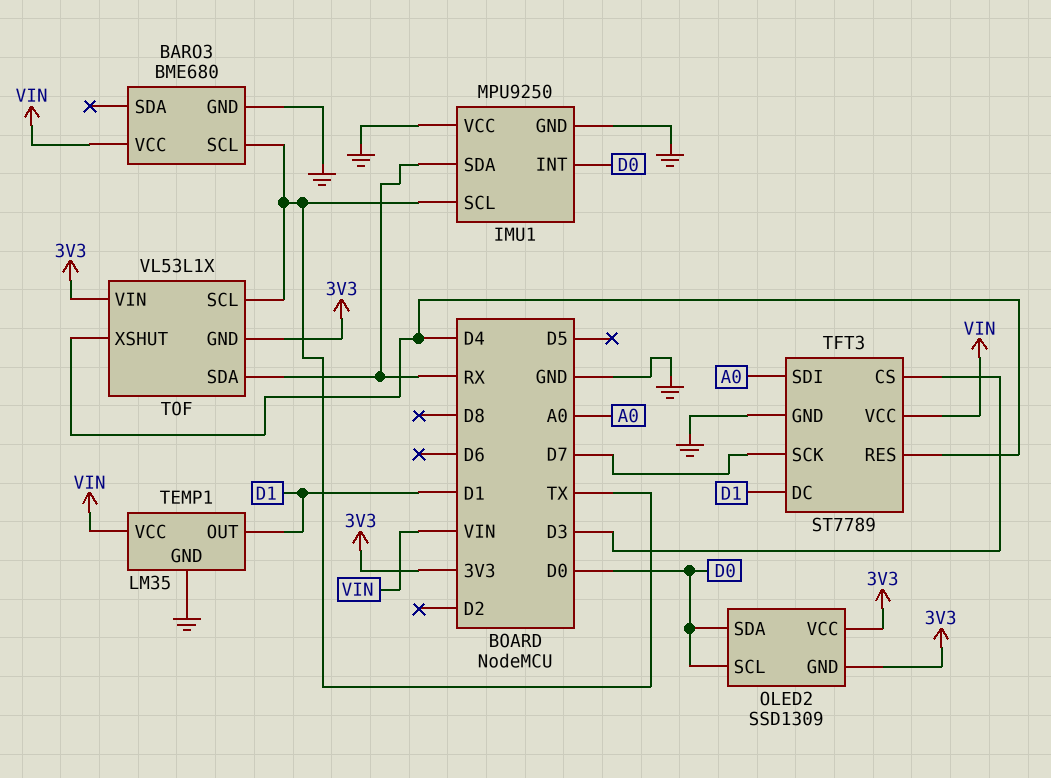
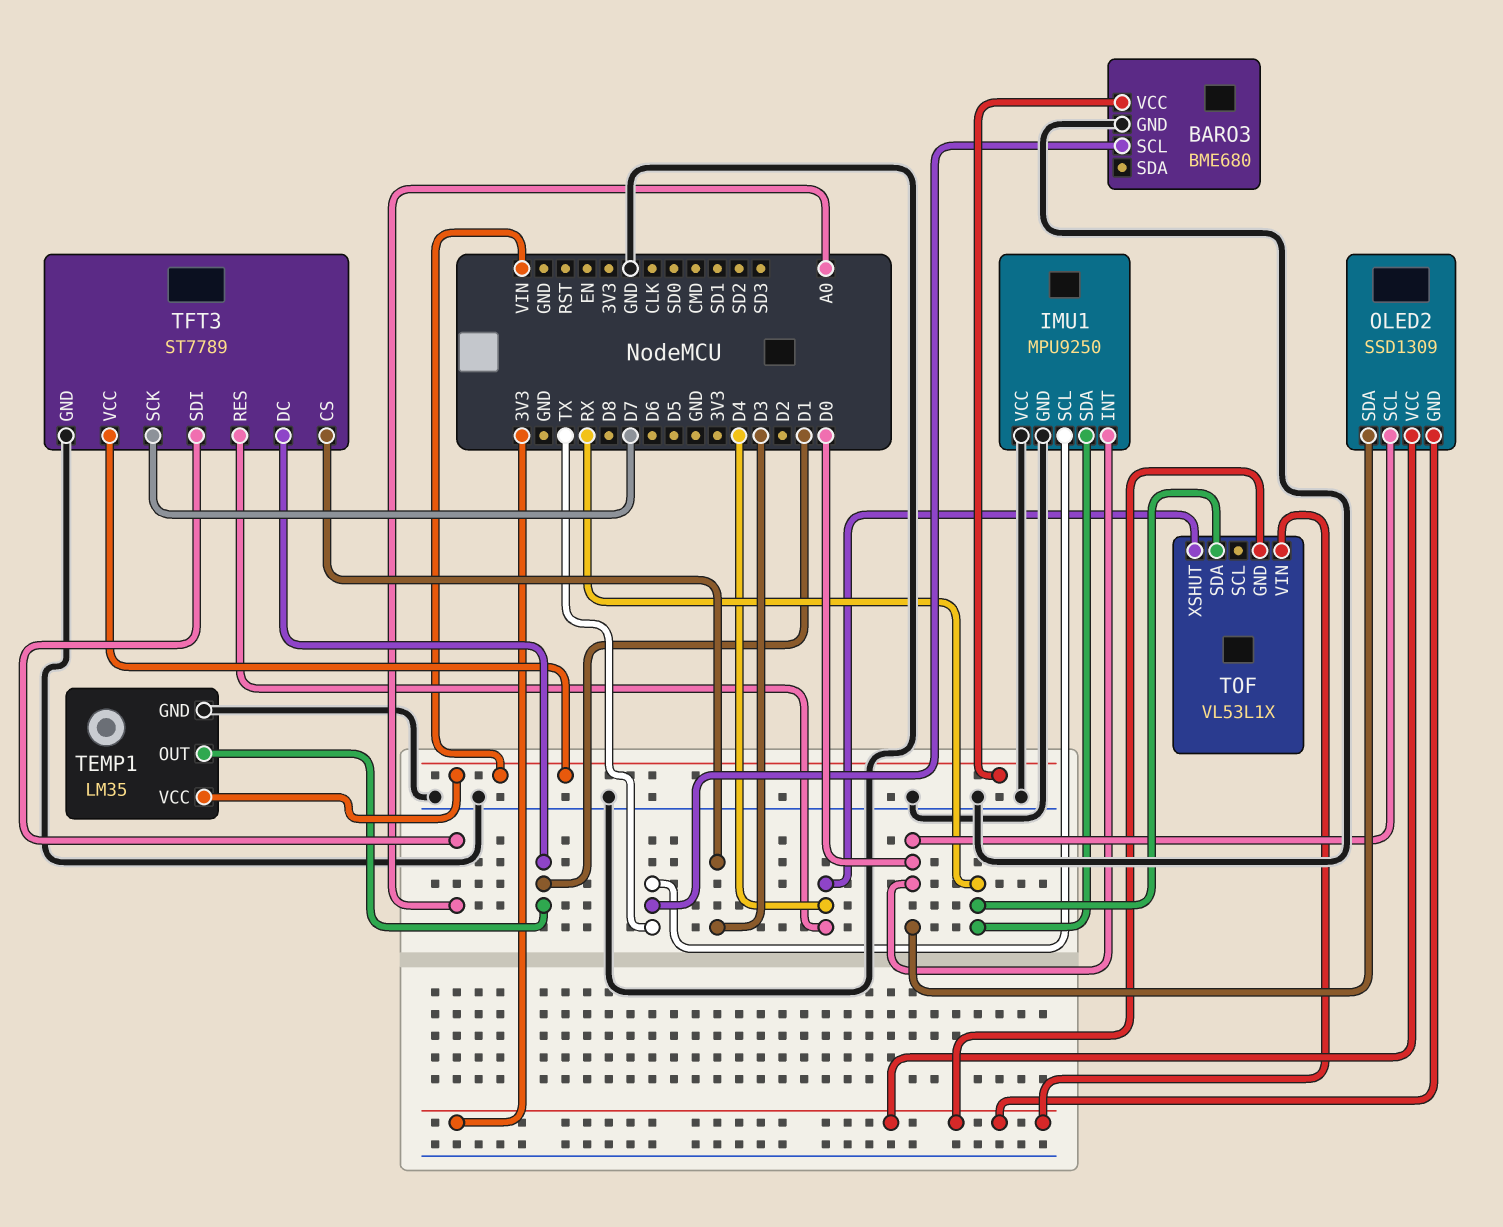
TOF pin SCL: TX -> none

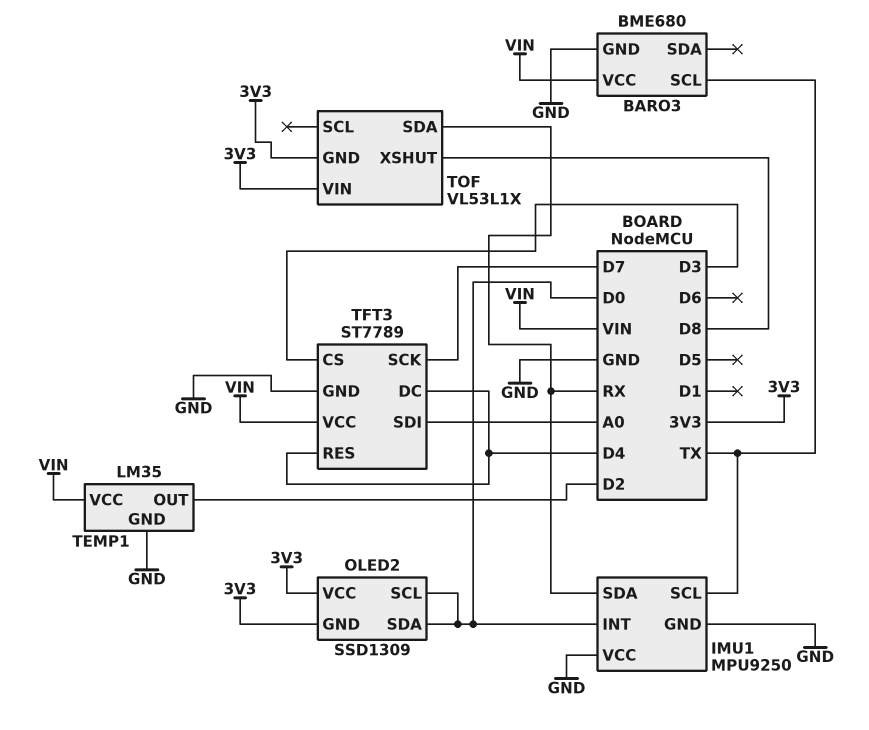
TEMP1 pin OUT: D1 -> D2
TFT3 pin DC: D1 -> D4
TOF pin XSHUT: D4 -> D8

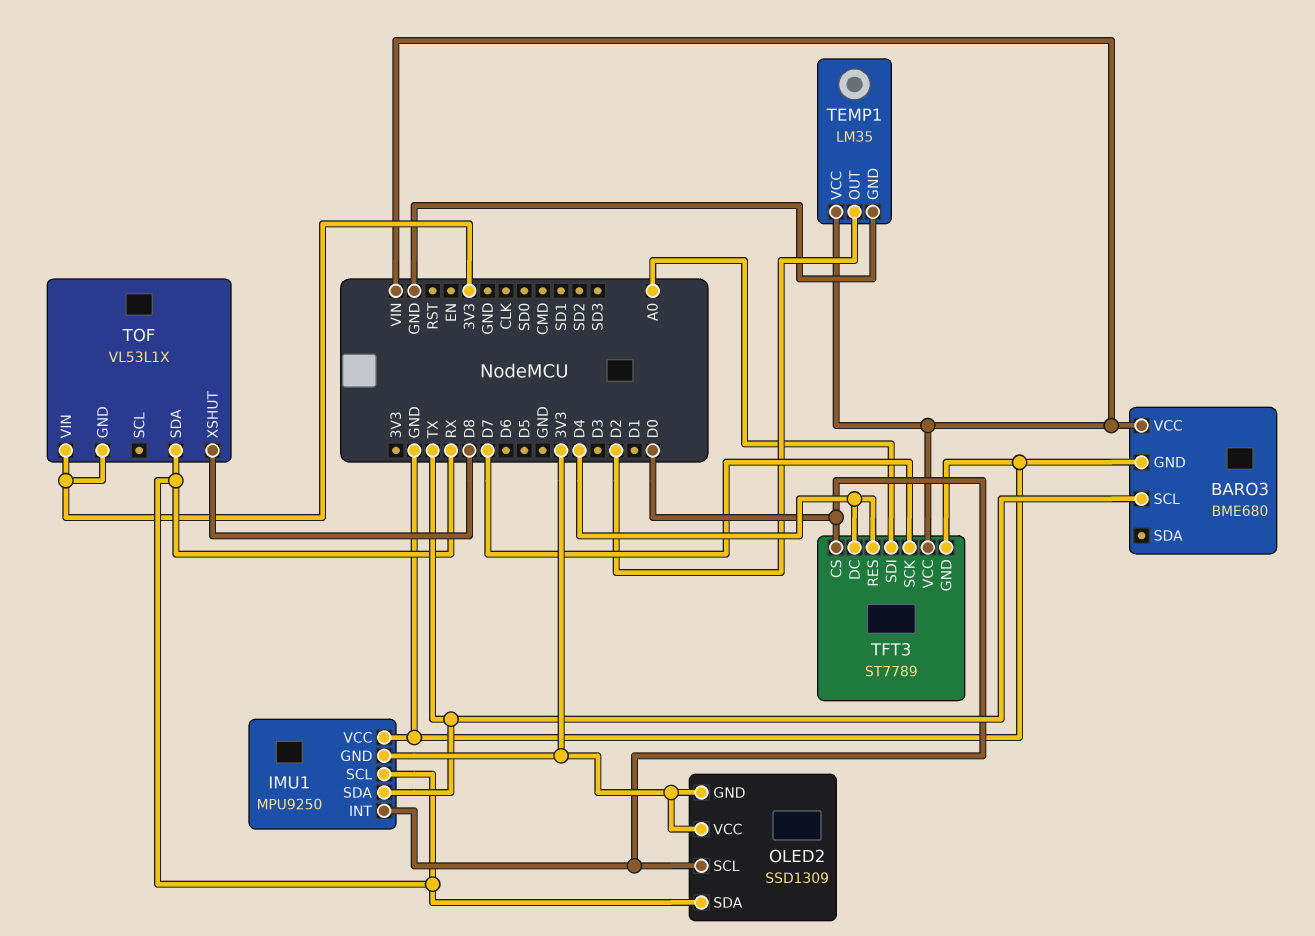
IMU1 pin GND: GND -> 3V3
IMU1 pin SCL: TX -> RX
IMU1 pin SDA: RX -> TX
OLED2 pin SDA: D0 -> RX
TFT3 pin CS: D3 -> D0

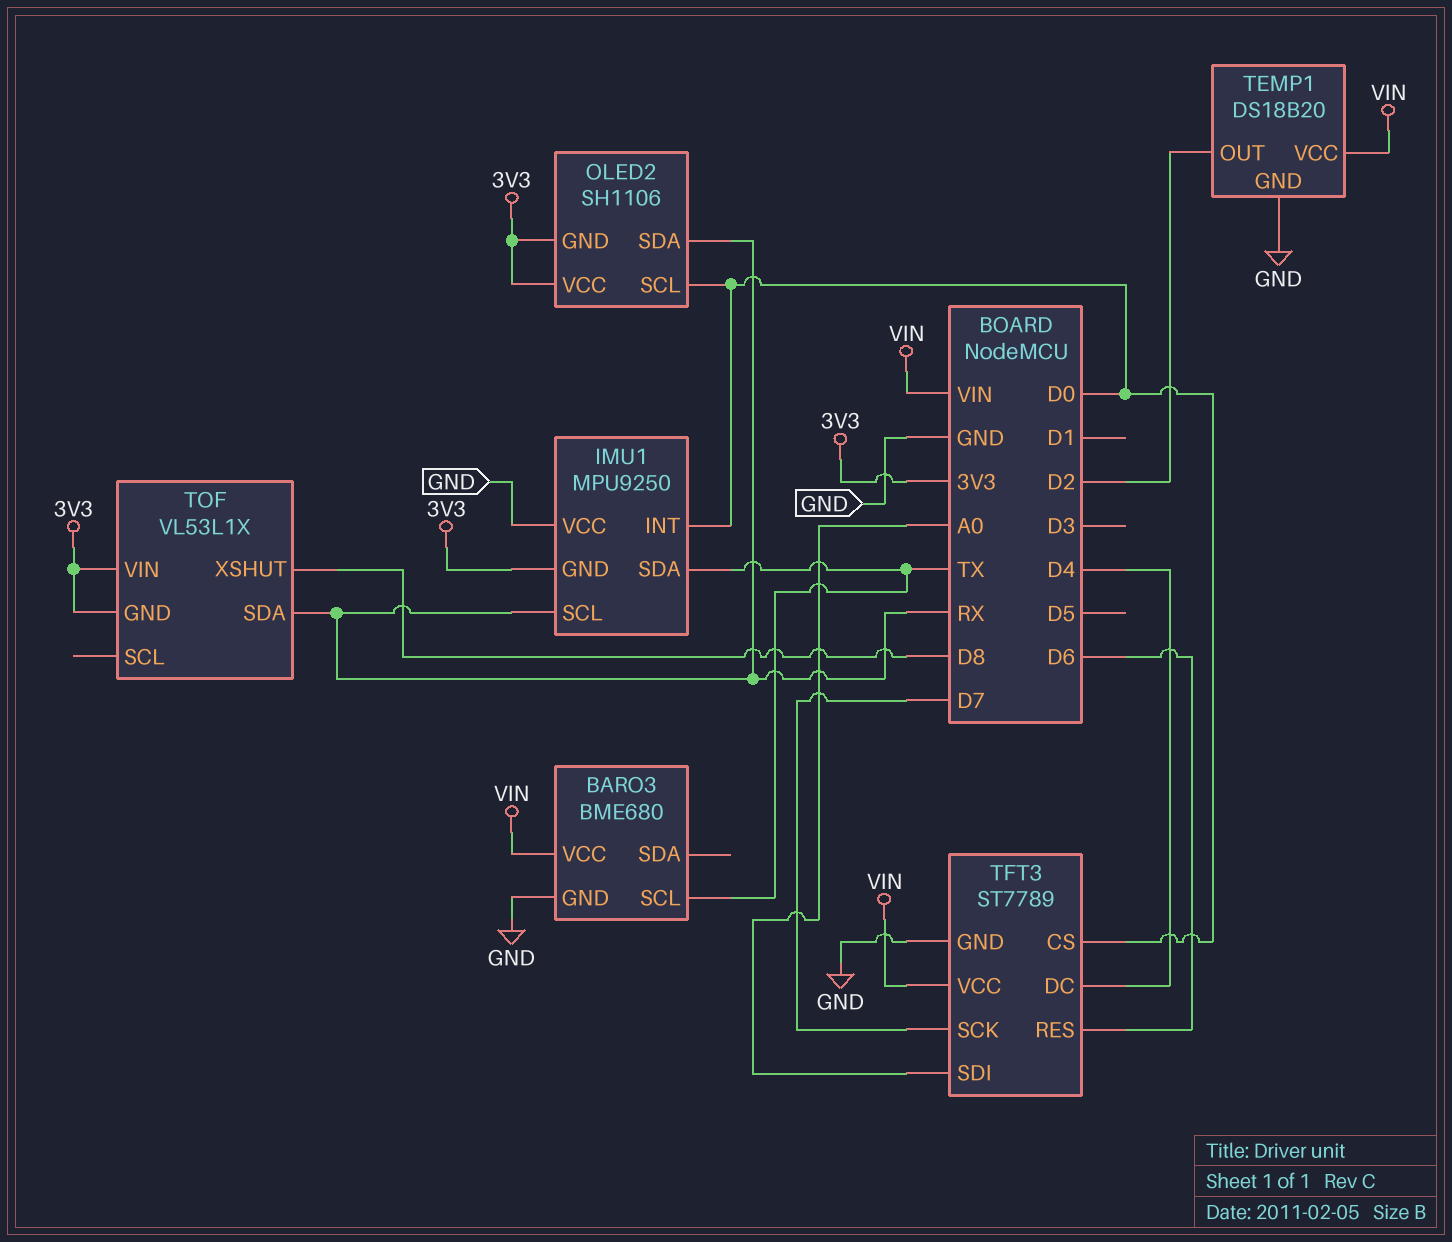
OLED2: SSD1309 -> SH1106
TEMP1: LM35 -> DS18B20
TFT3 pin RES: D4 -> D6

